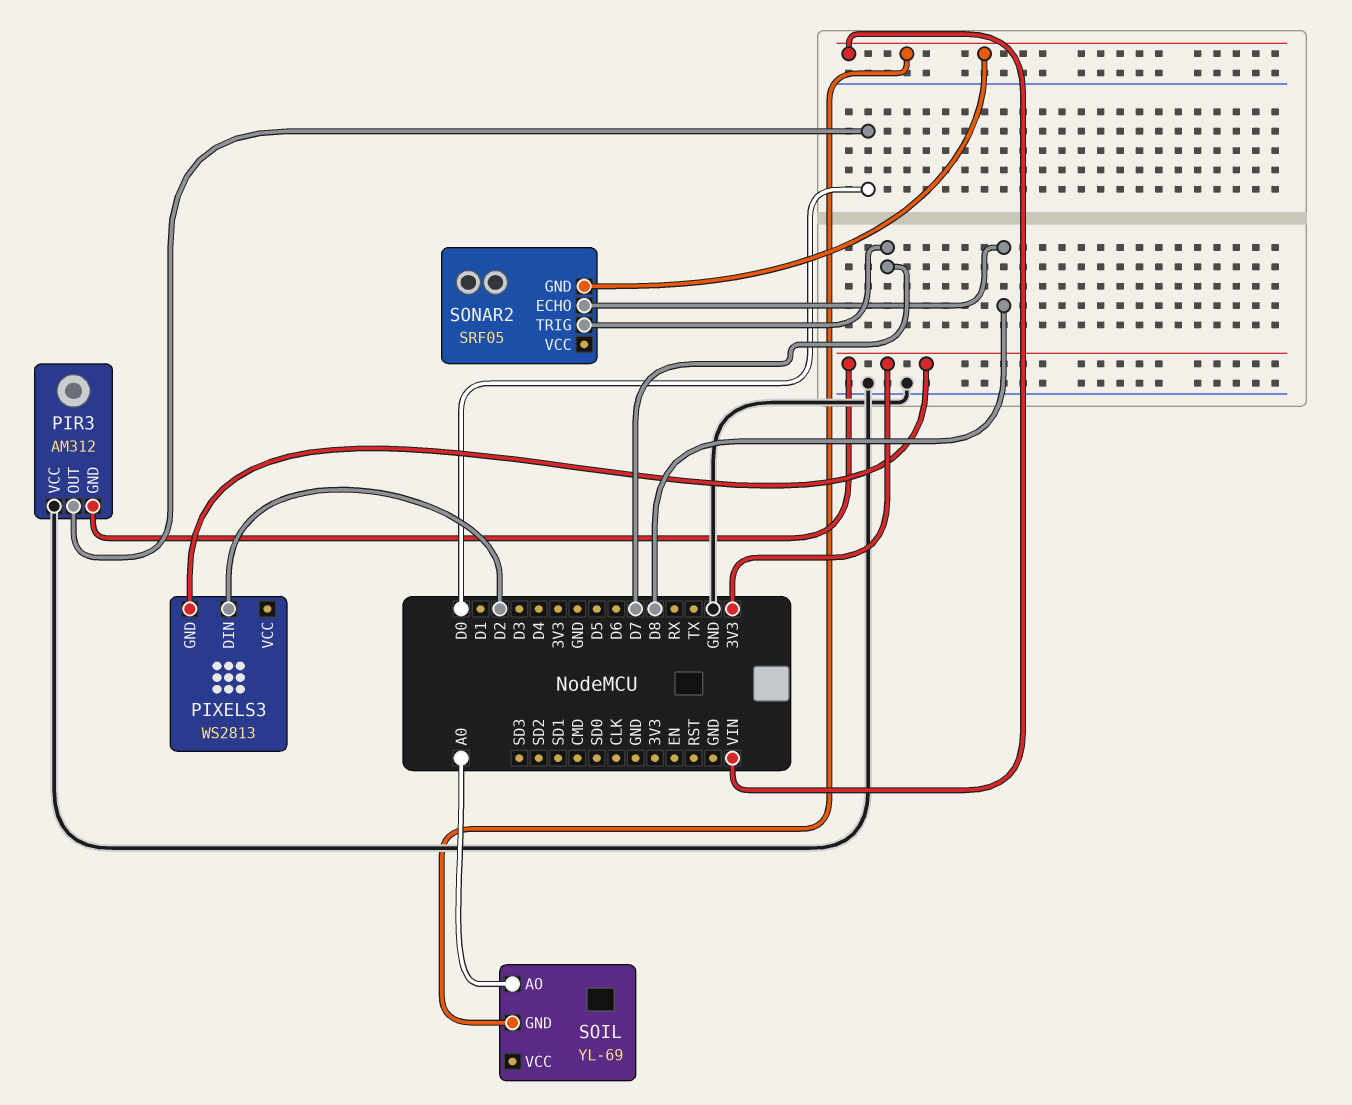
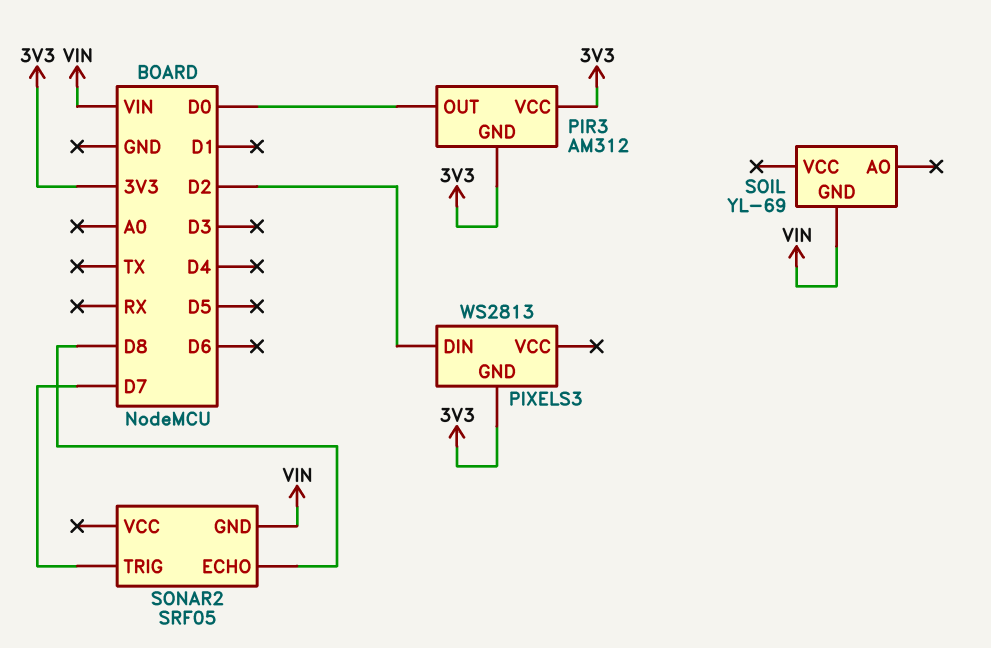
PIR3 pin VCC: GND -> 3V3
SOIL pin AO: A0 -> none

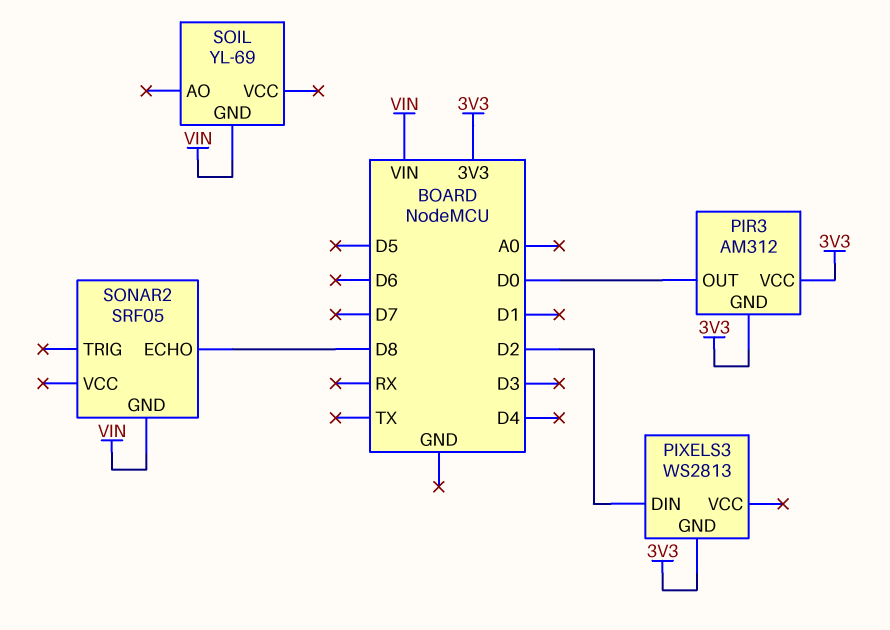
SONAR2 pin TRIG: D7 -> none

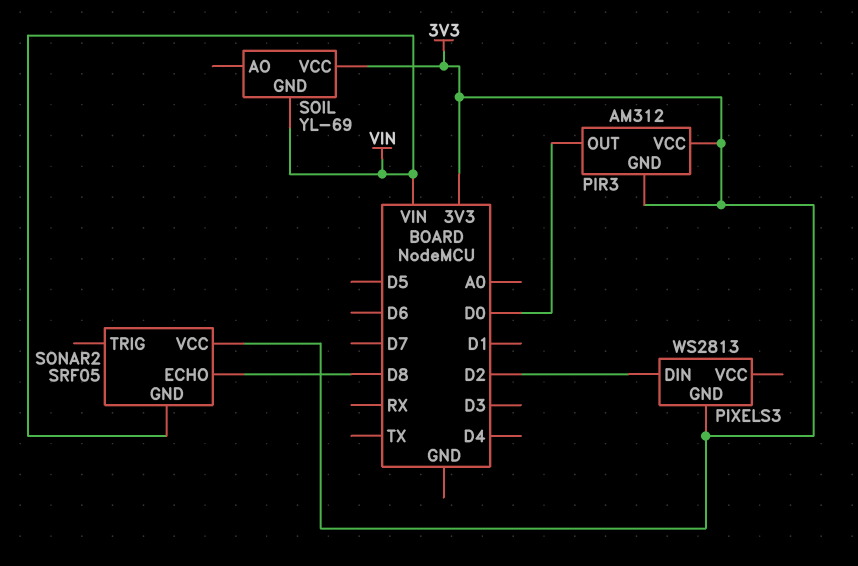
SOIL pin VCC: none -> 3V3
SONAR2 pin VCC: none -> 3V3

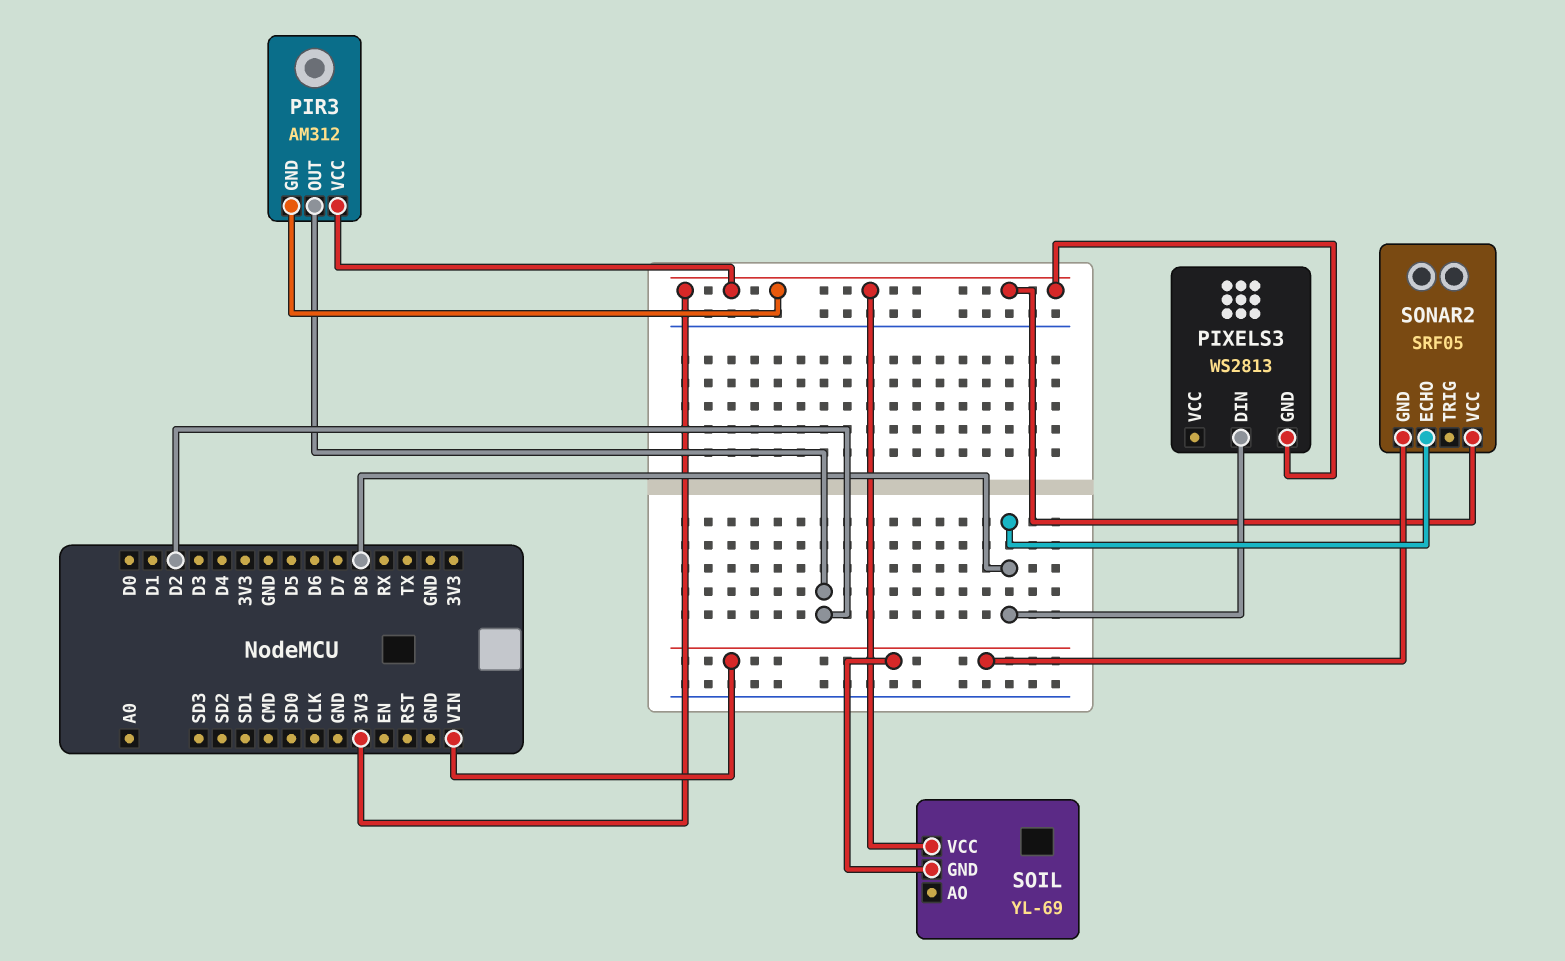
PIR3 pin OUT: D0 -> D2
PIXELS3 pin DIN: D2 -> D8

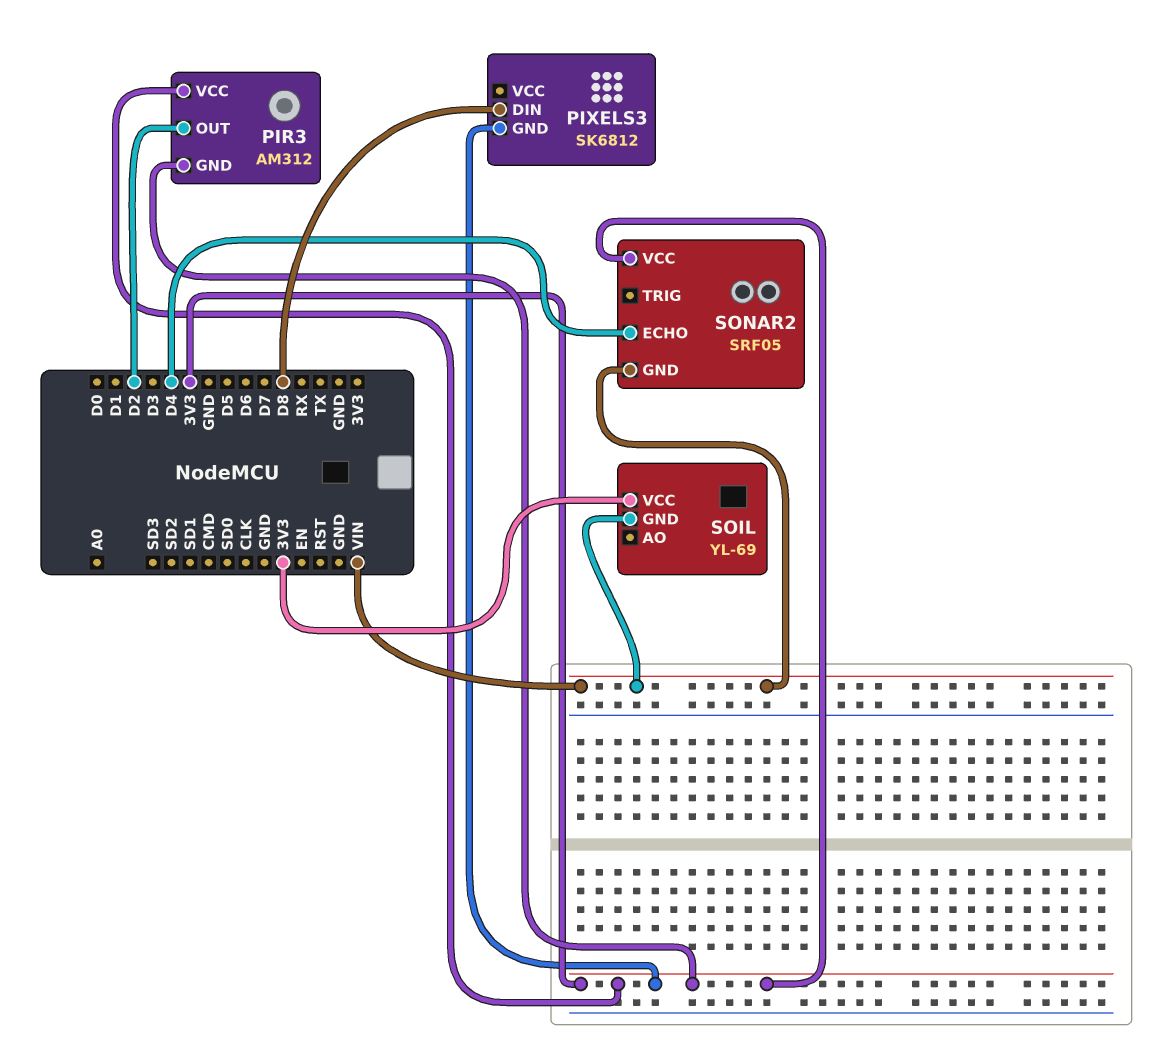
PIXELS3: WS2813 -> SK6812
SONAR2 pin ECHO: D8 -> D4

